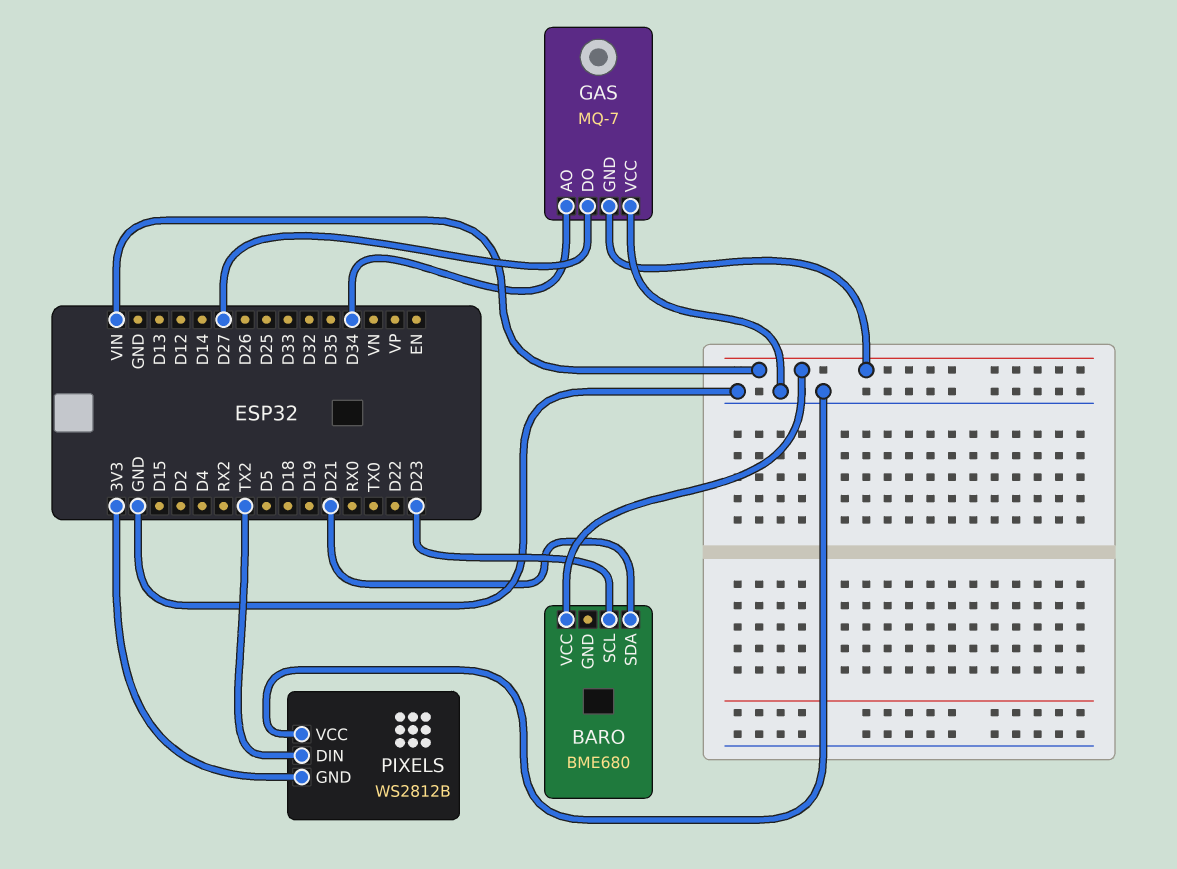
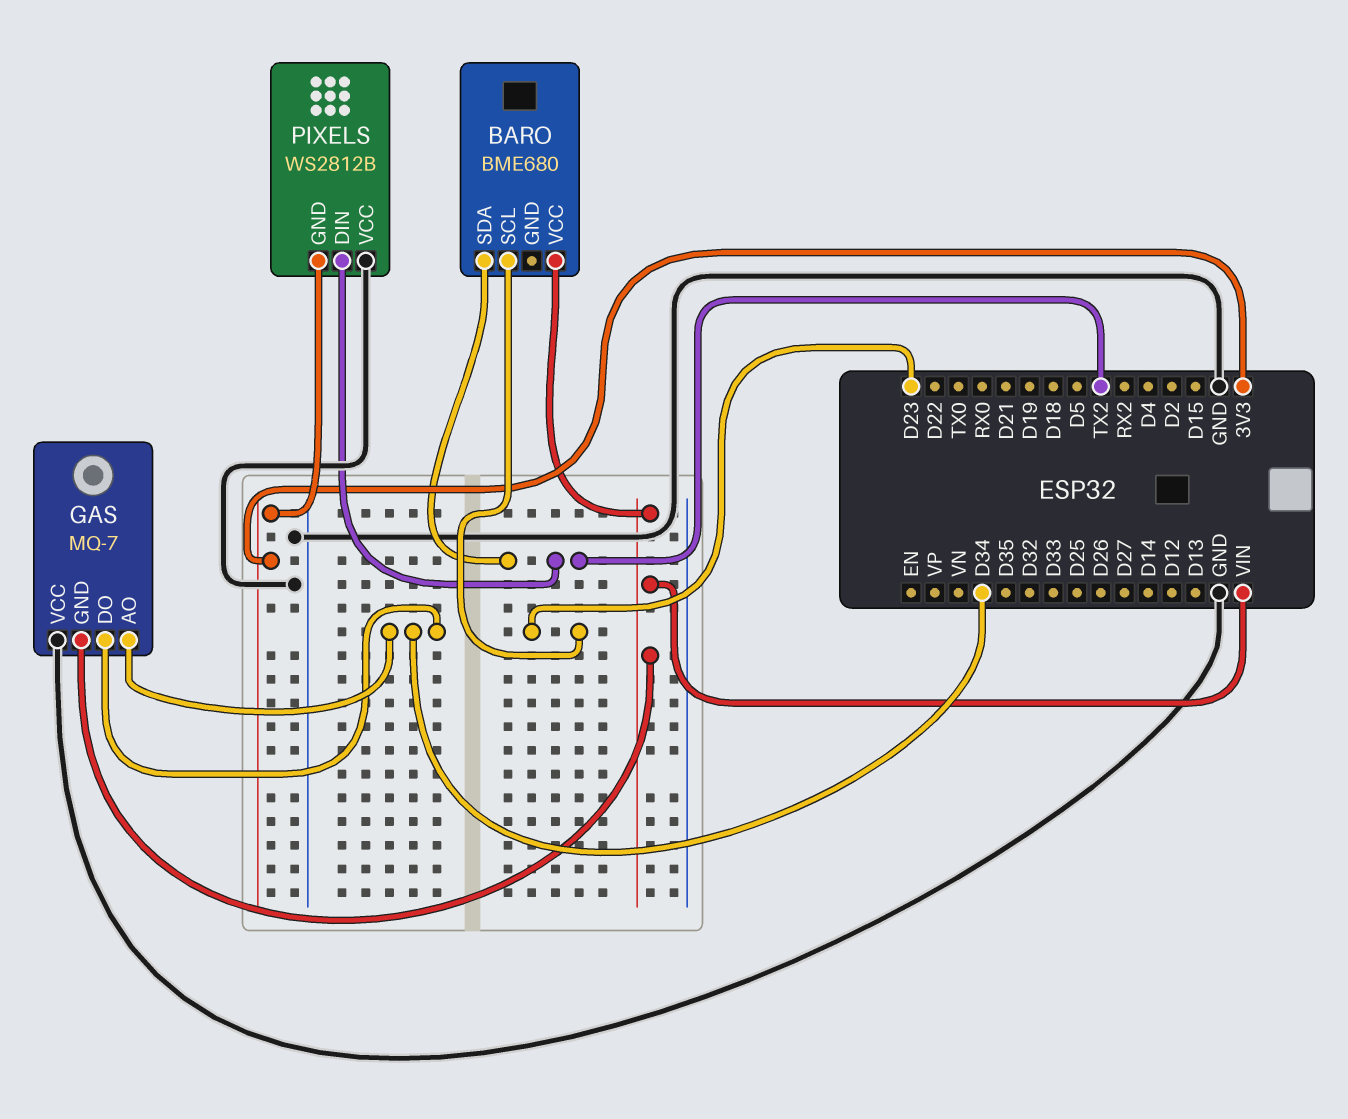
BARO pin SDA: D21 -> TX2
GAS pin DO: D27 -> D34

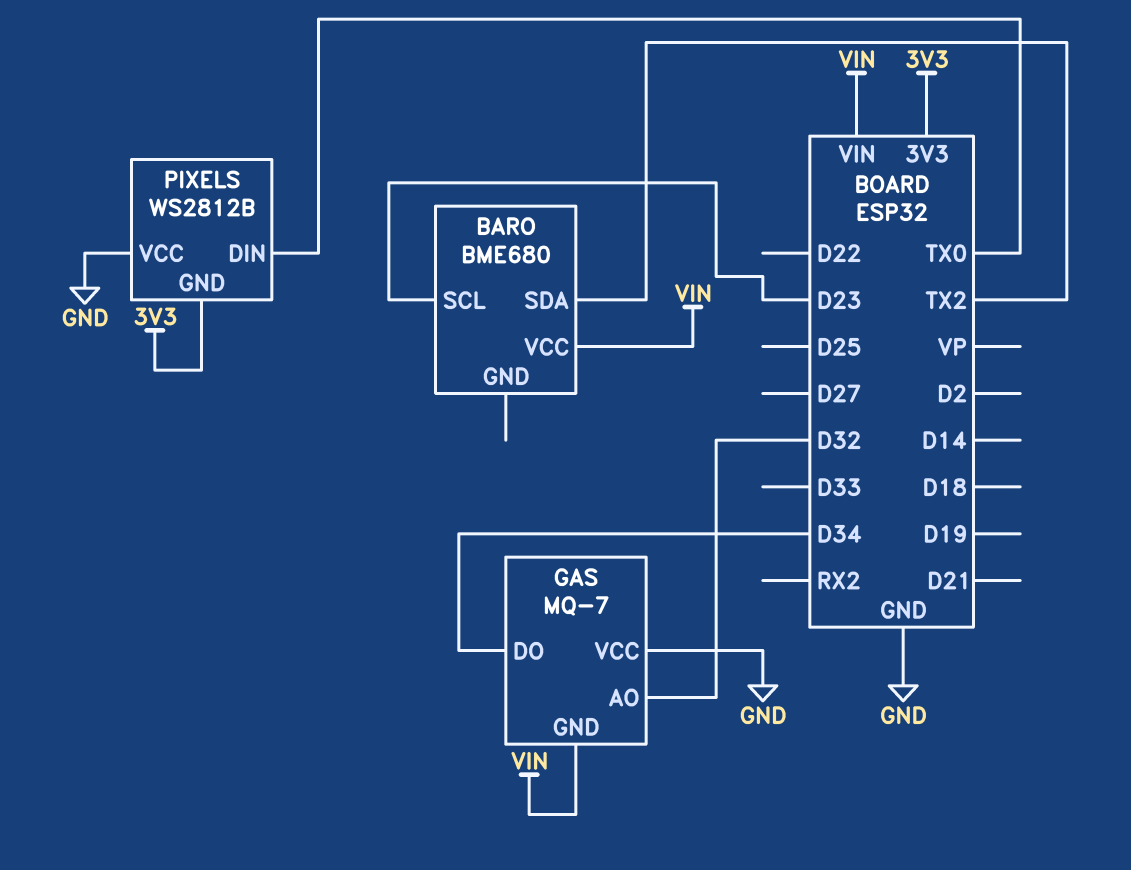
GAS pin AO: D34 -> D32
PIXELS pin DIN: TX2 -> TX0

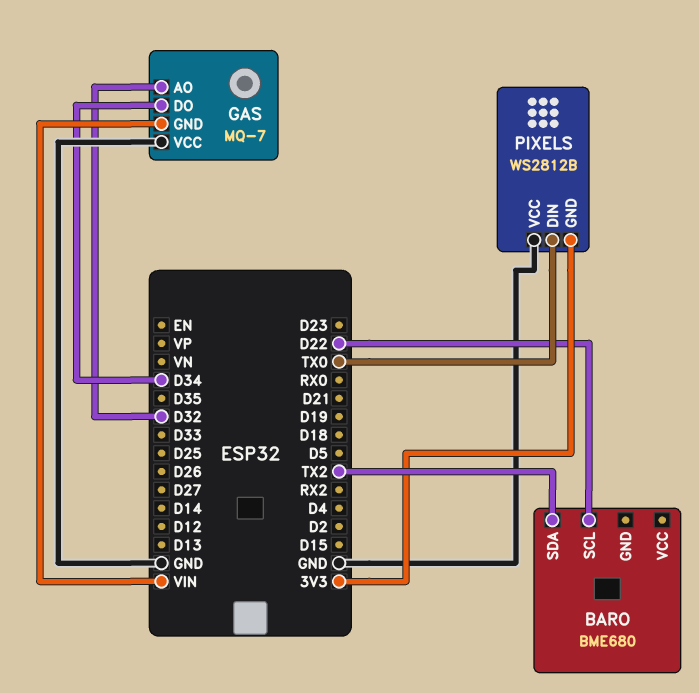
BARO pin SCL: D23 -> D22
BARO pin VCC: VIN -> none

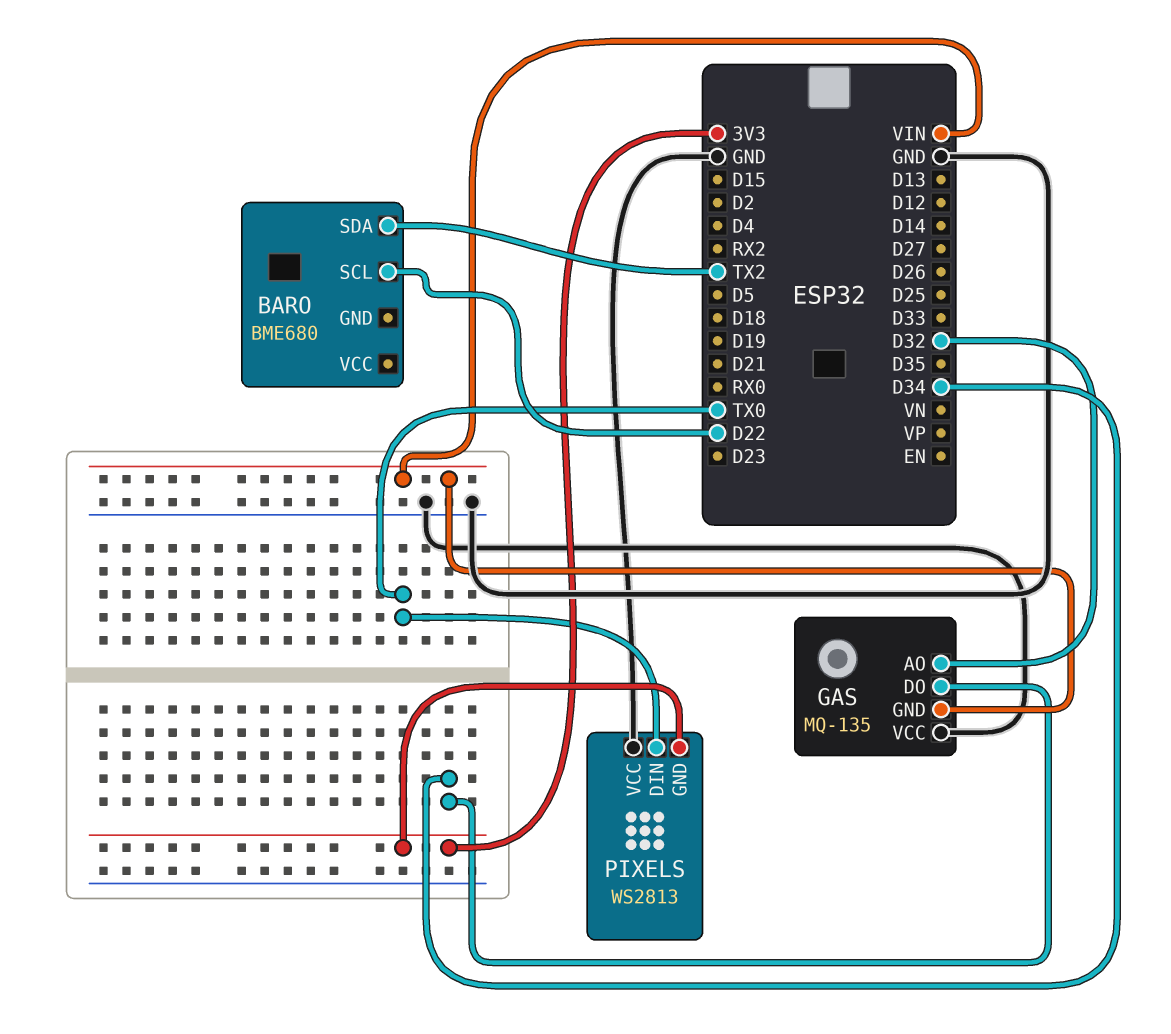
GAS: MQ-7 -> MQ-135
PIXELS: WS2812B -> WS2813

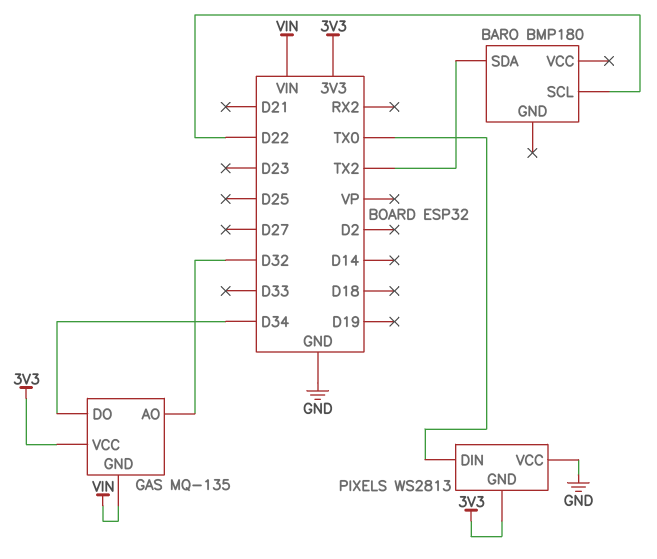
BARO: BME680 -> BMP180
GAS pin VCC: GND -> 3V3

